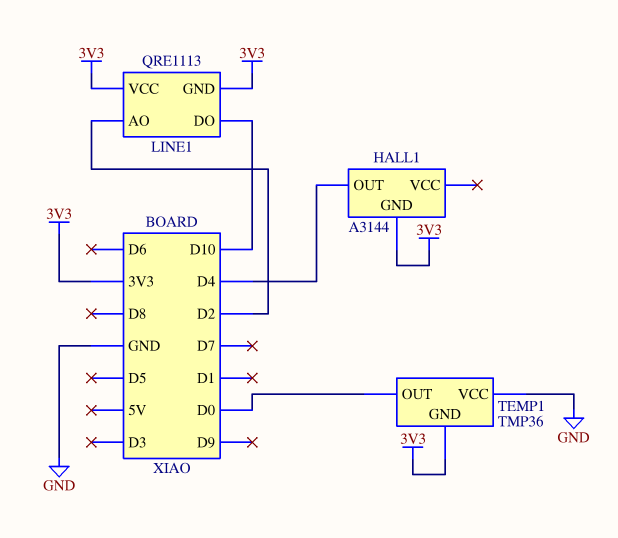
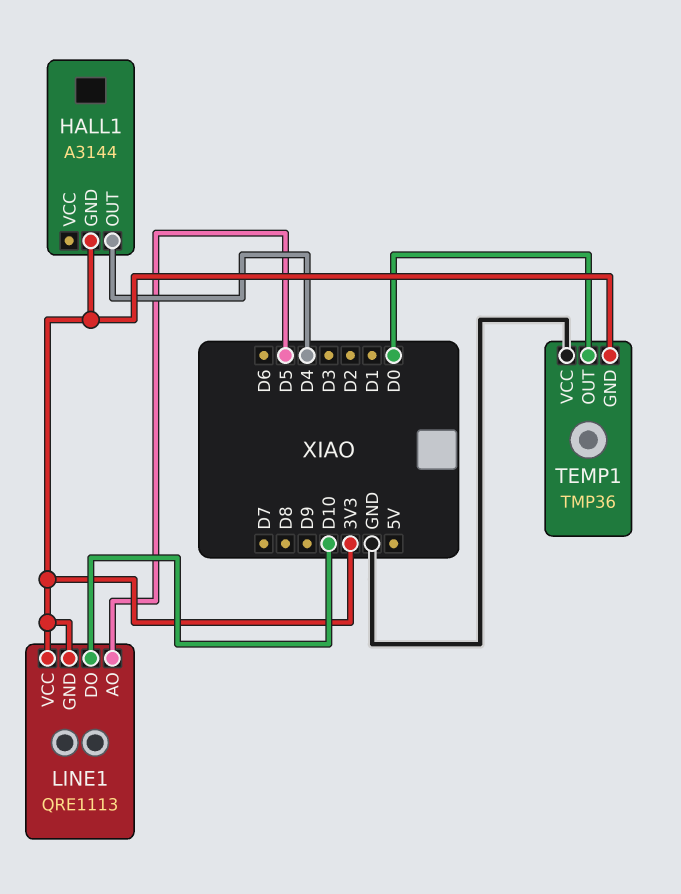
LINE1 pin AO: D2 -> D5

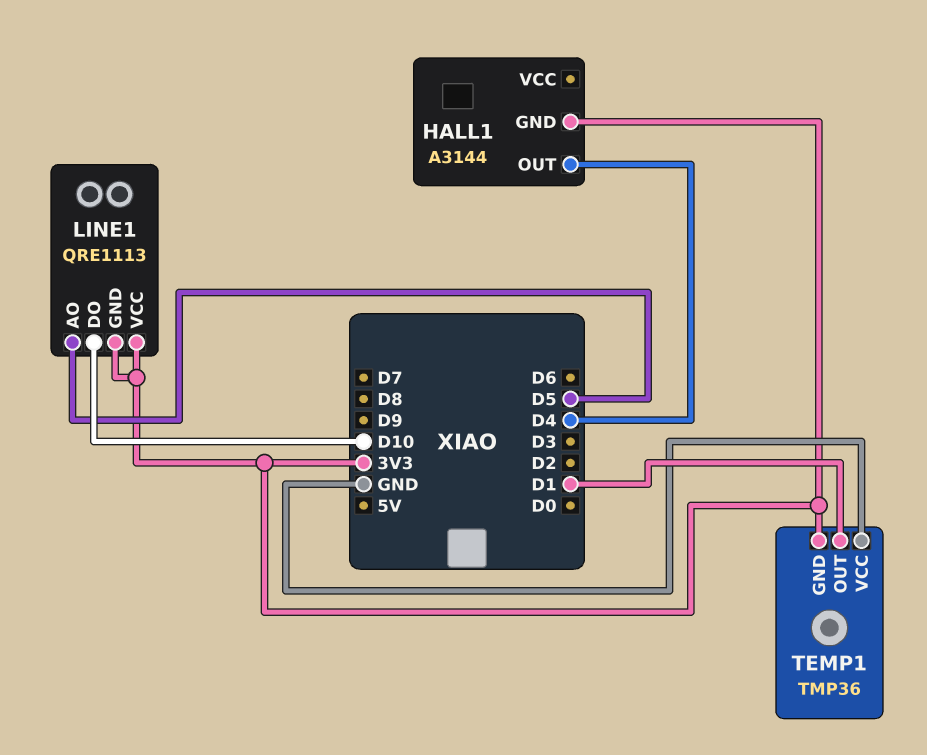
TEMP1 pin OUT: D0 -> D1

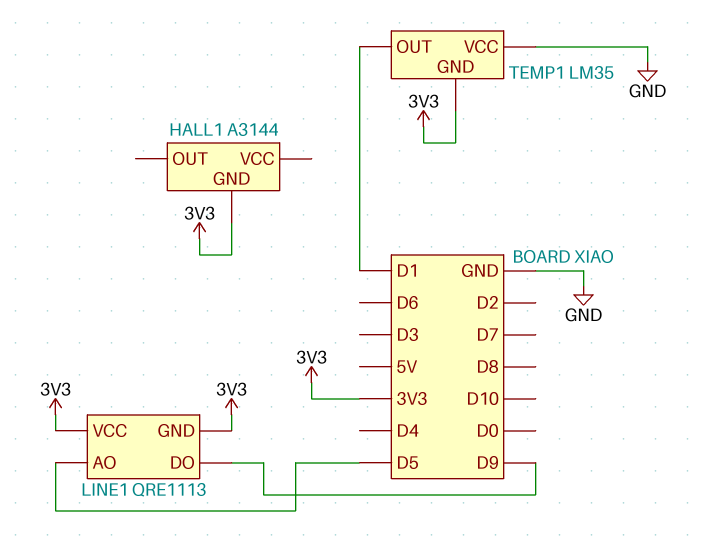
HALL1 pin OUT: D4 -> none
LINE1 pin DO: D10 -> D9
TEMP1: TMP36 -> LM35

